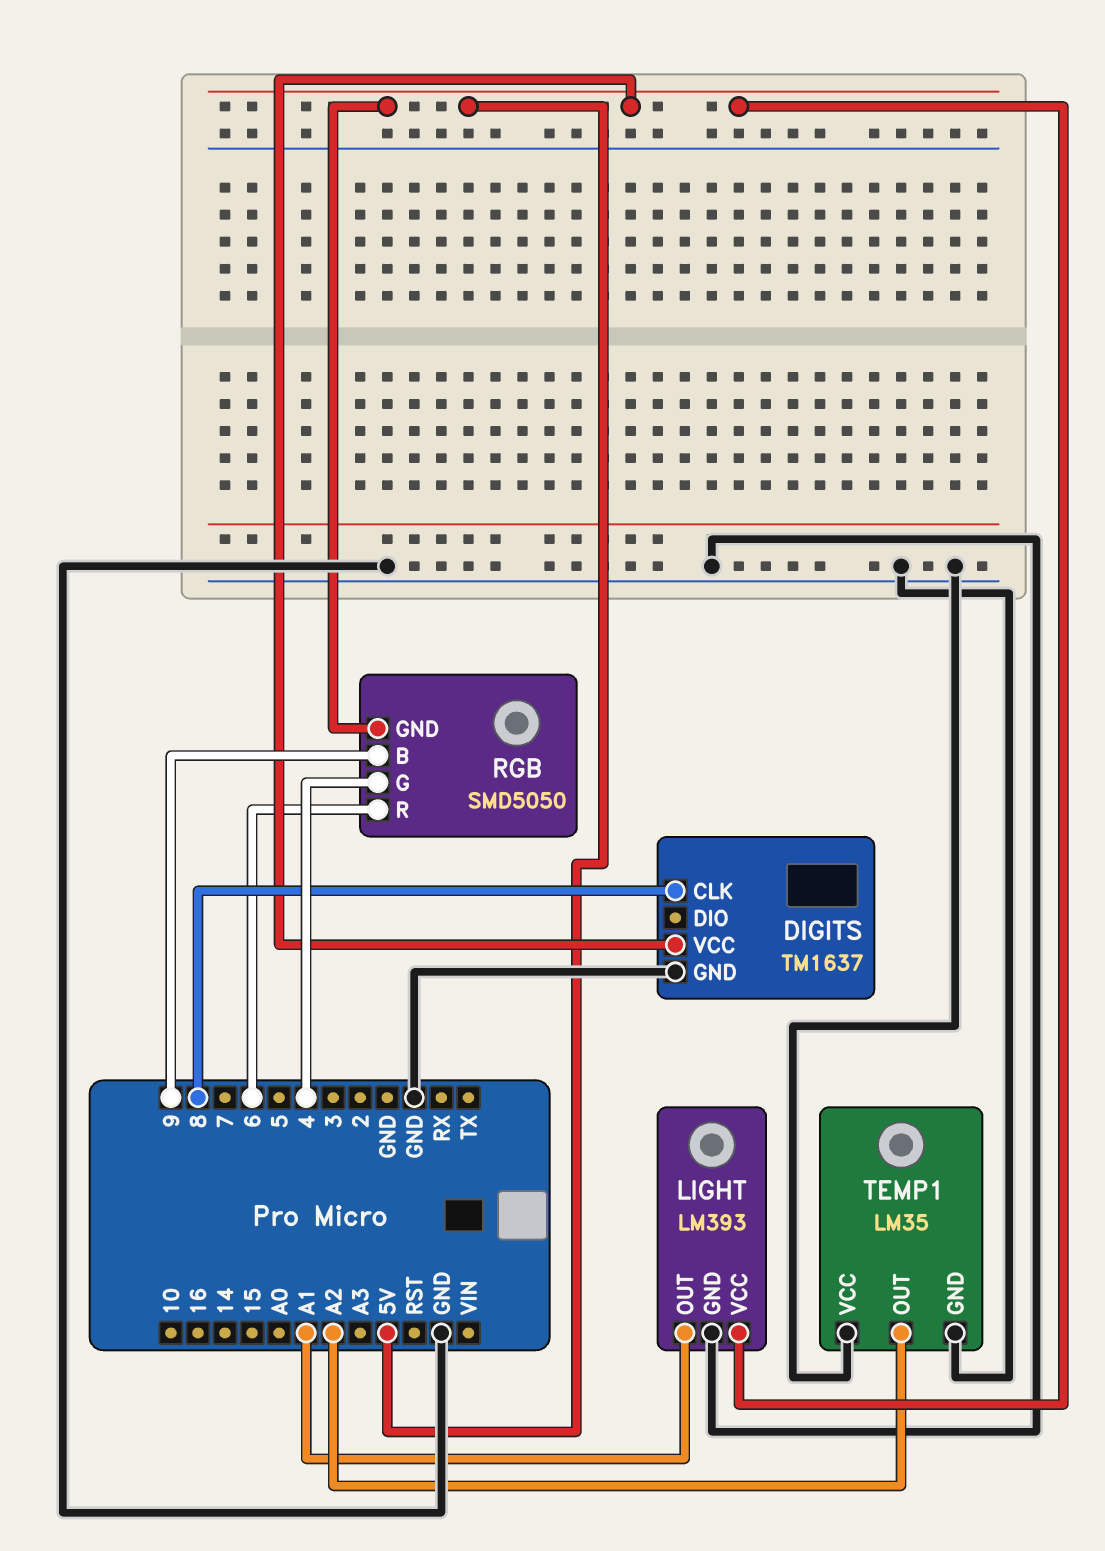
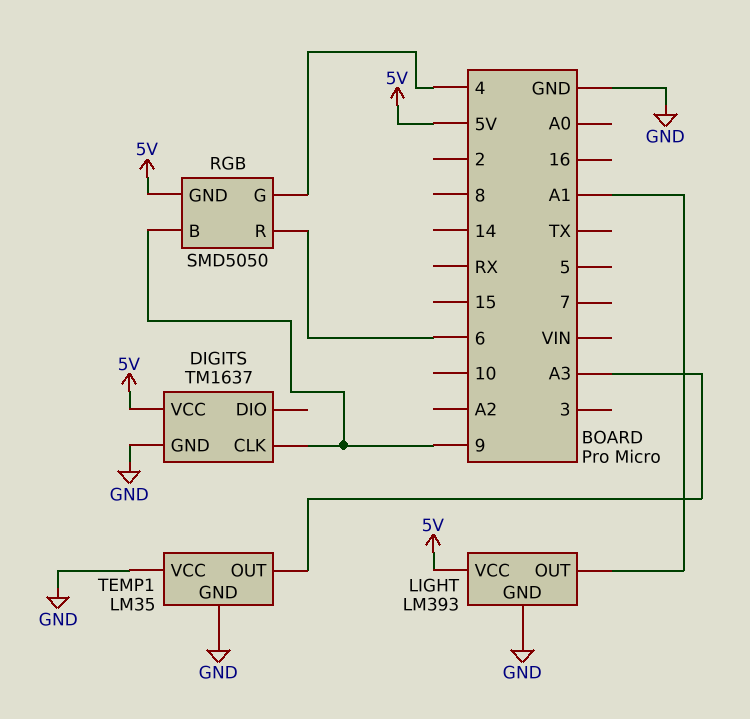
DIGITS pin CLK: 8 -> 9
TEMP1 pin OUT: A2 -> A3

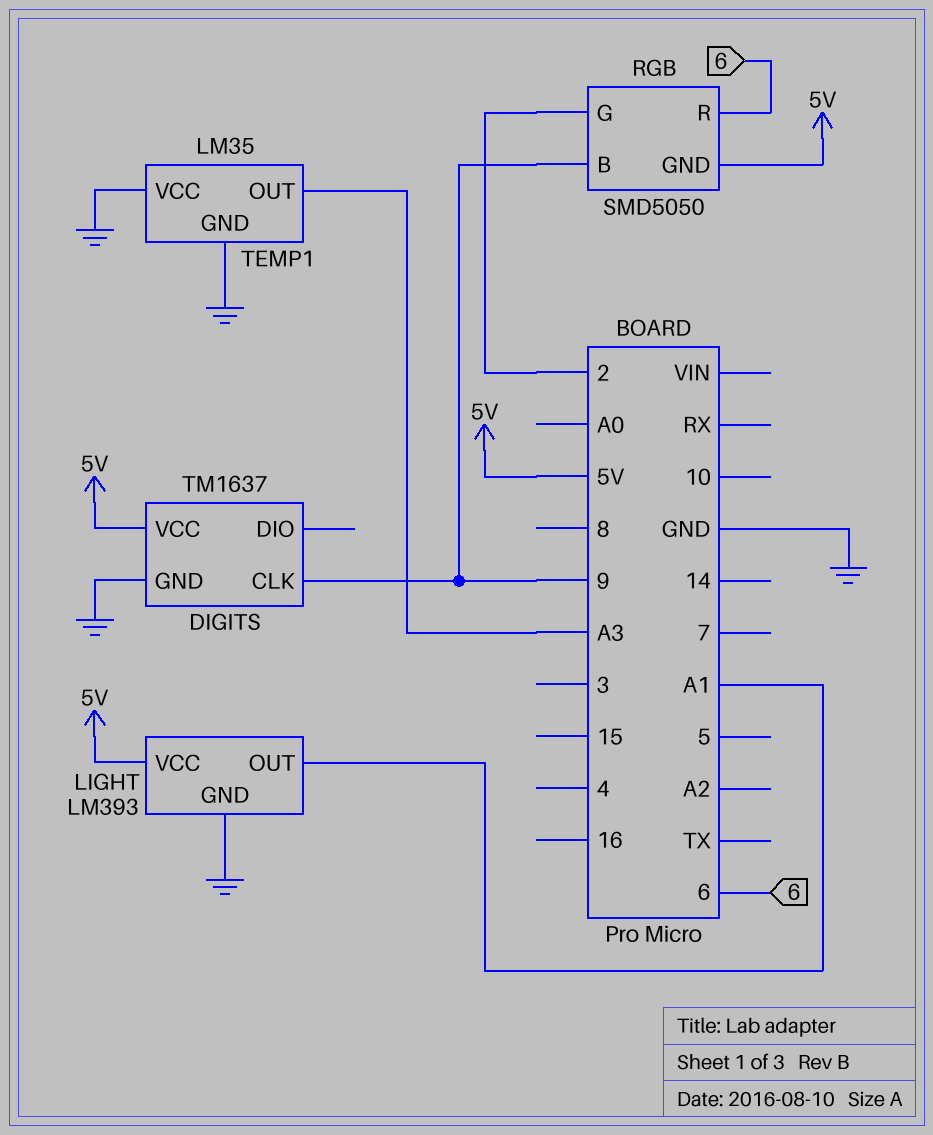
RGB pin G: 4 -> 2

